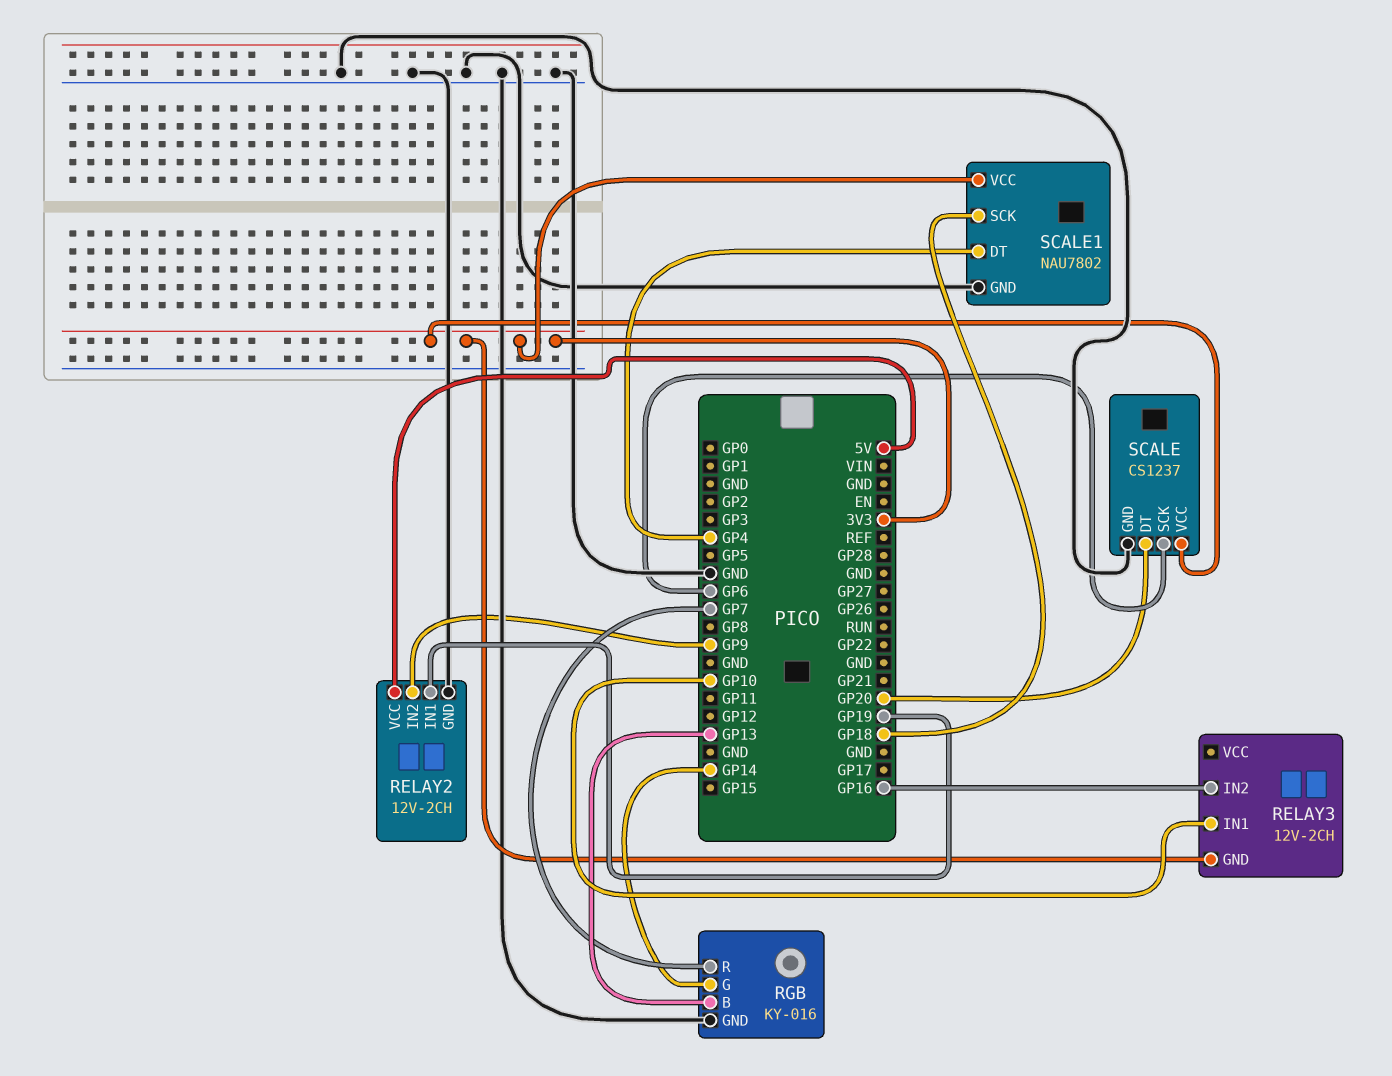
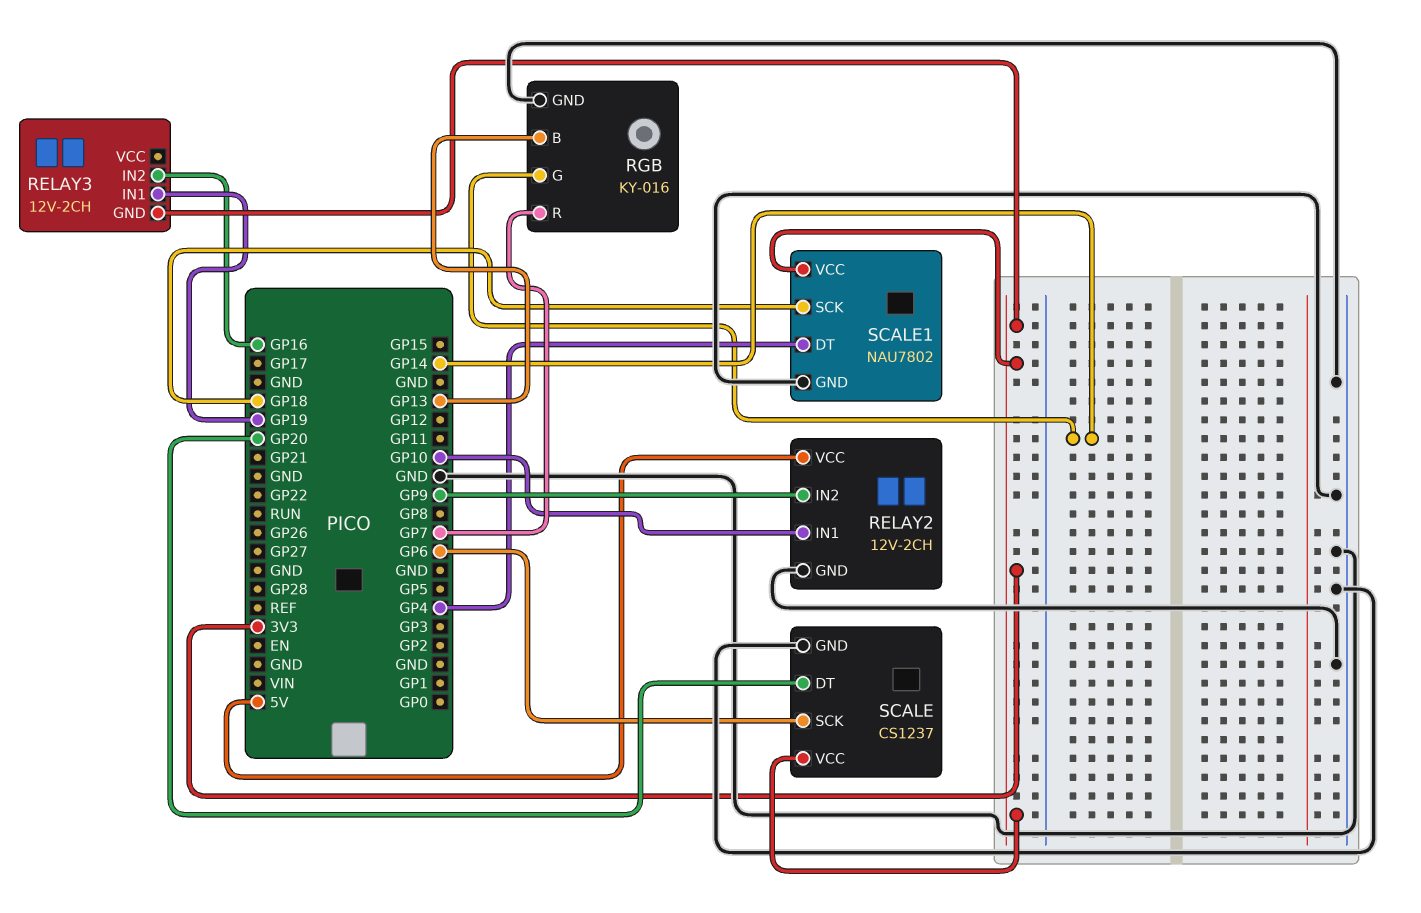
RELAY2 pin IN1: GP19 -> GP10
RELAY3 pin IN1: GP10 -> GP19

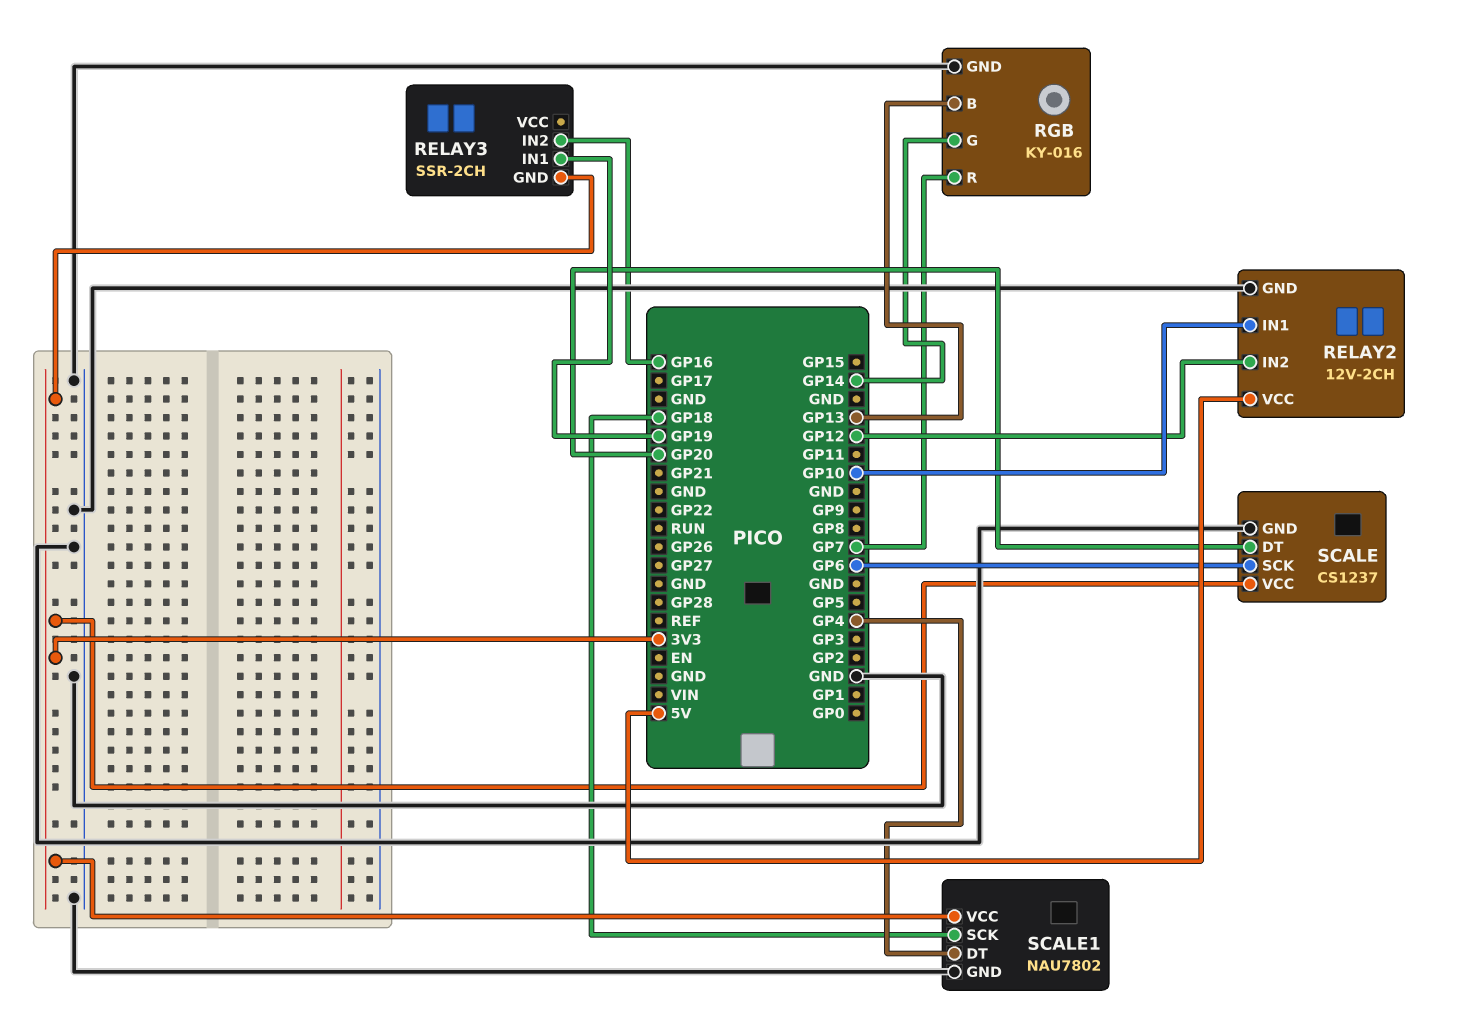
RELAY2 pin IN2: GP9 -> GP12
RELAY3: 12V-2CH -> SSR-2CH

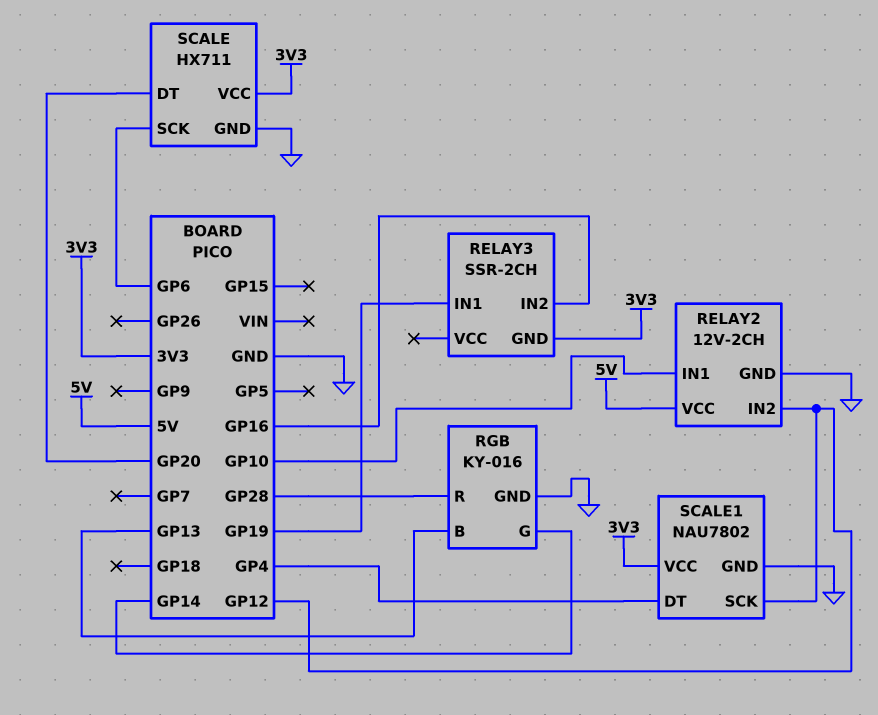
RGB pin R: GP7 -> GP28
SCALE: CS1237 -> HX711
SCALE1 pin SCK: GP18 -> GP12

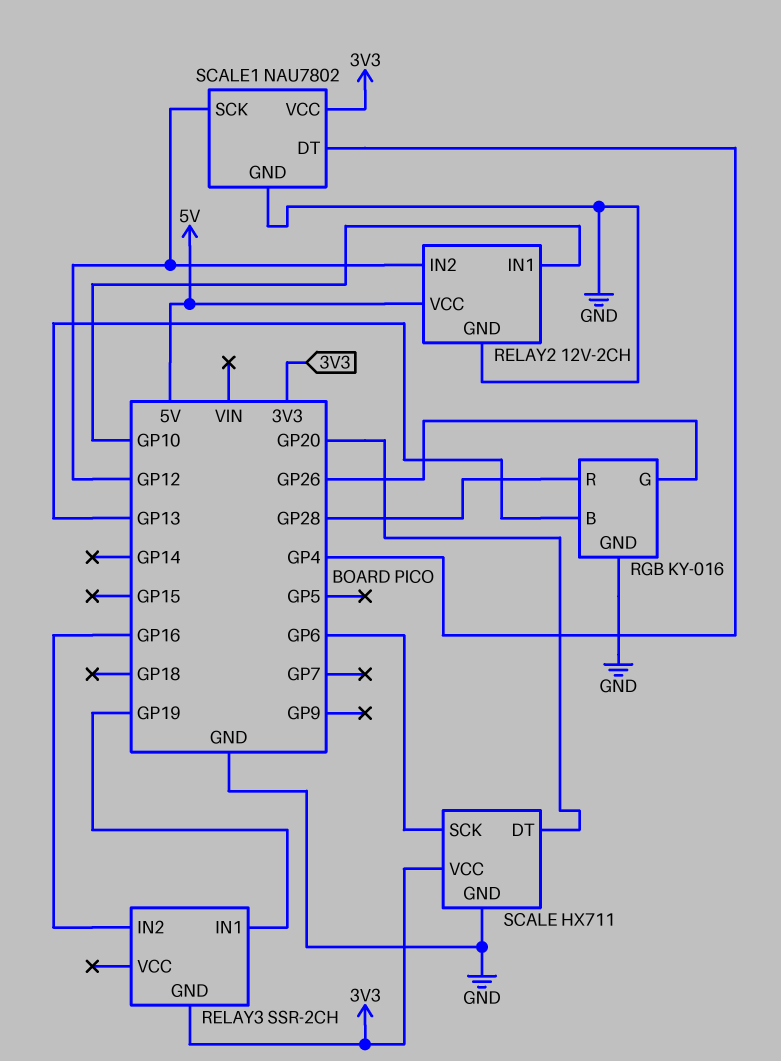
RGB pin G: GP14 -> GP26

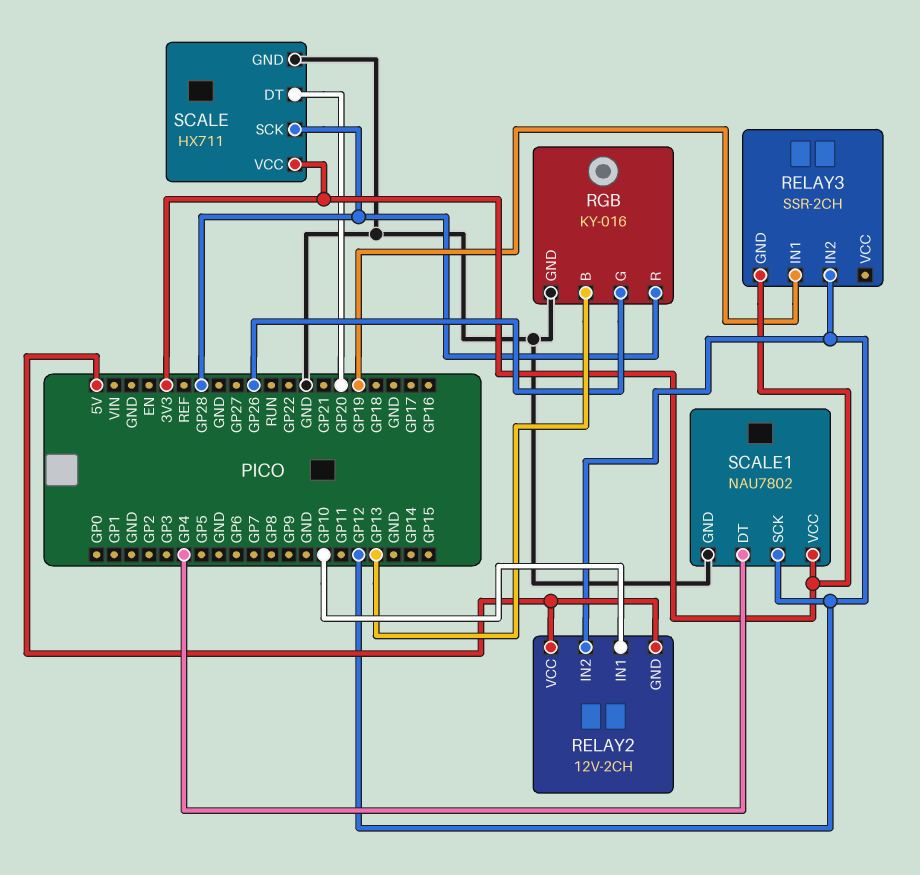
RELAY2 pin GND: GND -> 5V
RELAY3 pin IN2: GP16 -> GP12
SCALE pin SCK: GP6 -> GP28

